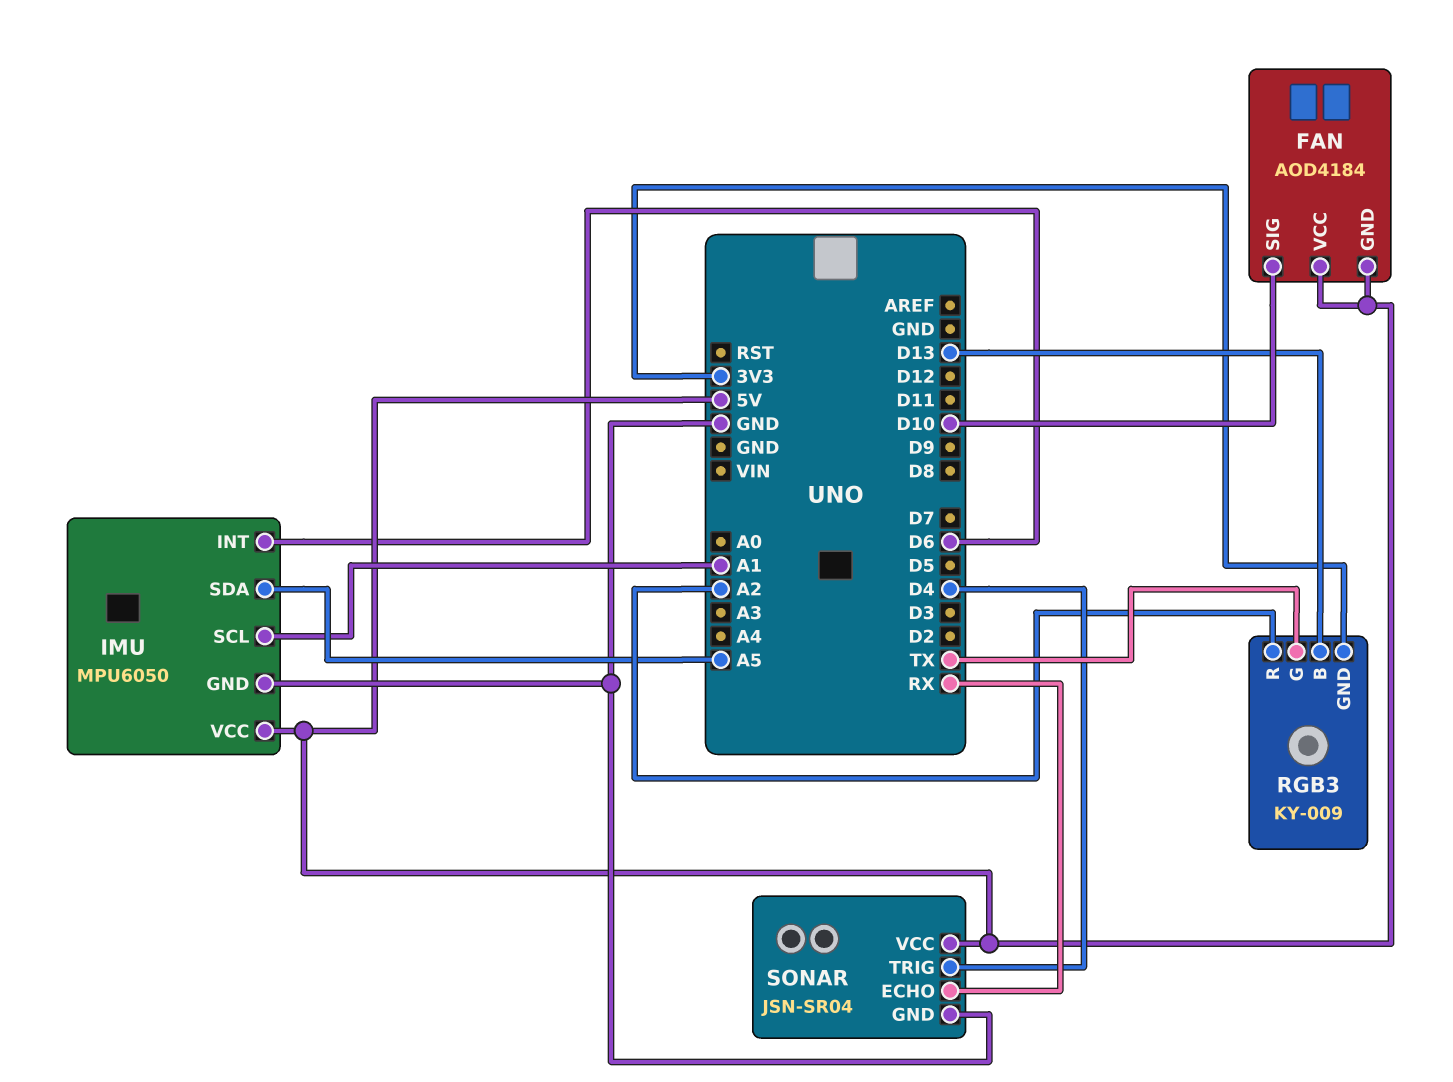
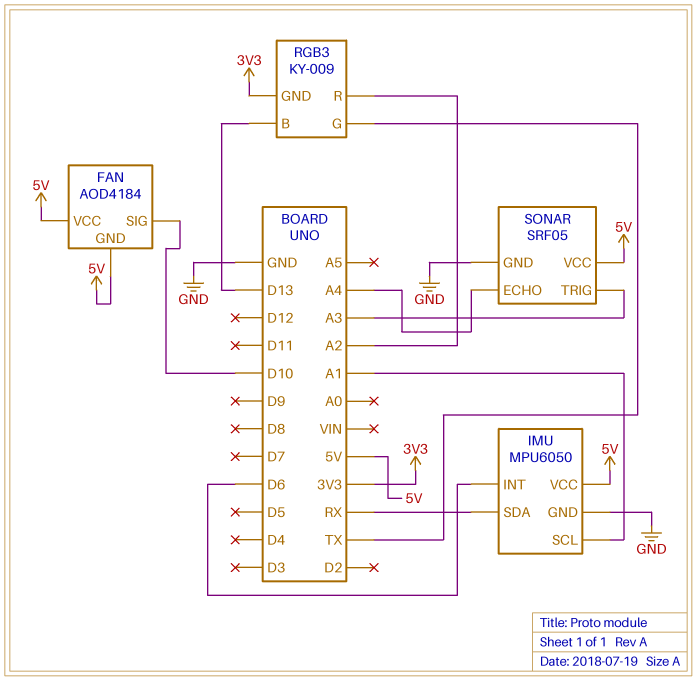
IMU pin SDA: A5 -> RX
SONAR: JSN-SR04 -> SRF05
SONAR pin ECHO: RX -> A4
SONAR pin TRIG: D4 -> A3

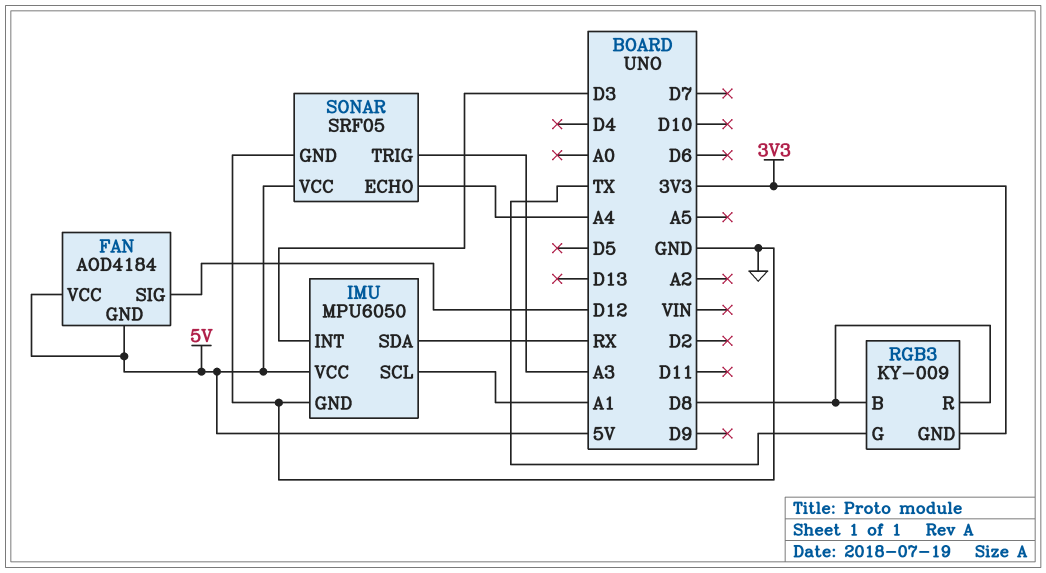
FAN pin SIG: D10 -> D12
IMU pin INT: D6 -> D3
RGB3 pin B: D13 -> D8
RGB3 pin R: A2 -> D8

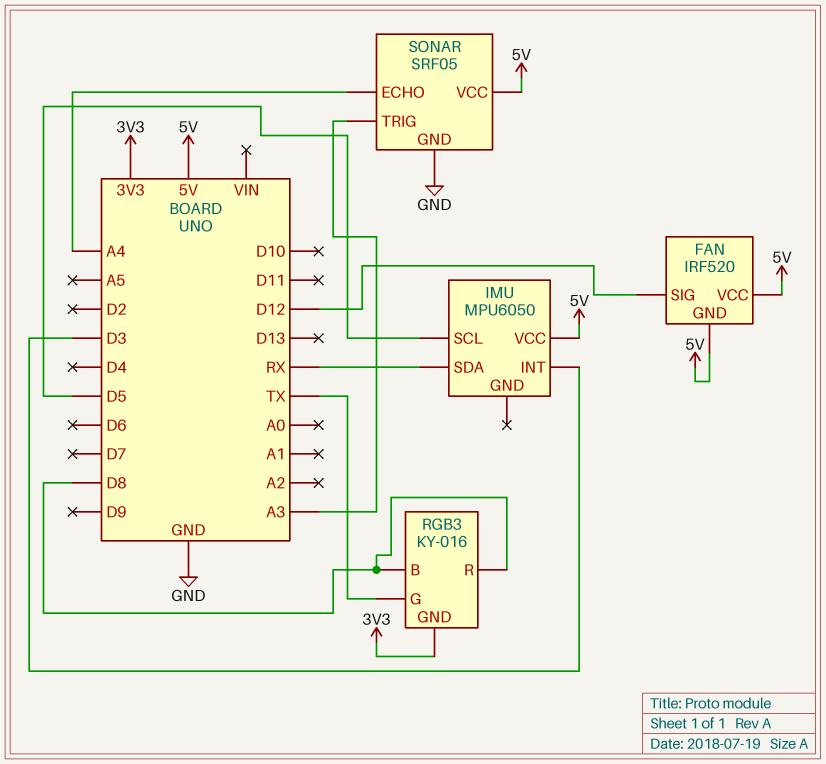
FAN: AOD4184 -> IRF520
IMU pin GND: GND -> none
IMU pin SCL: A1 -> D5
RGB3: KY-009 -> KY-016

